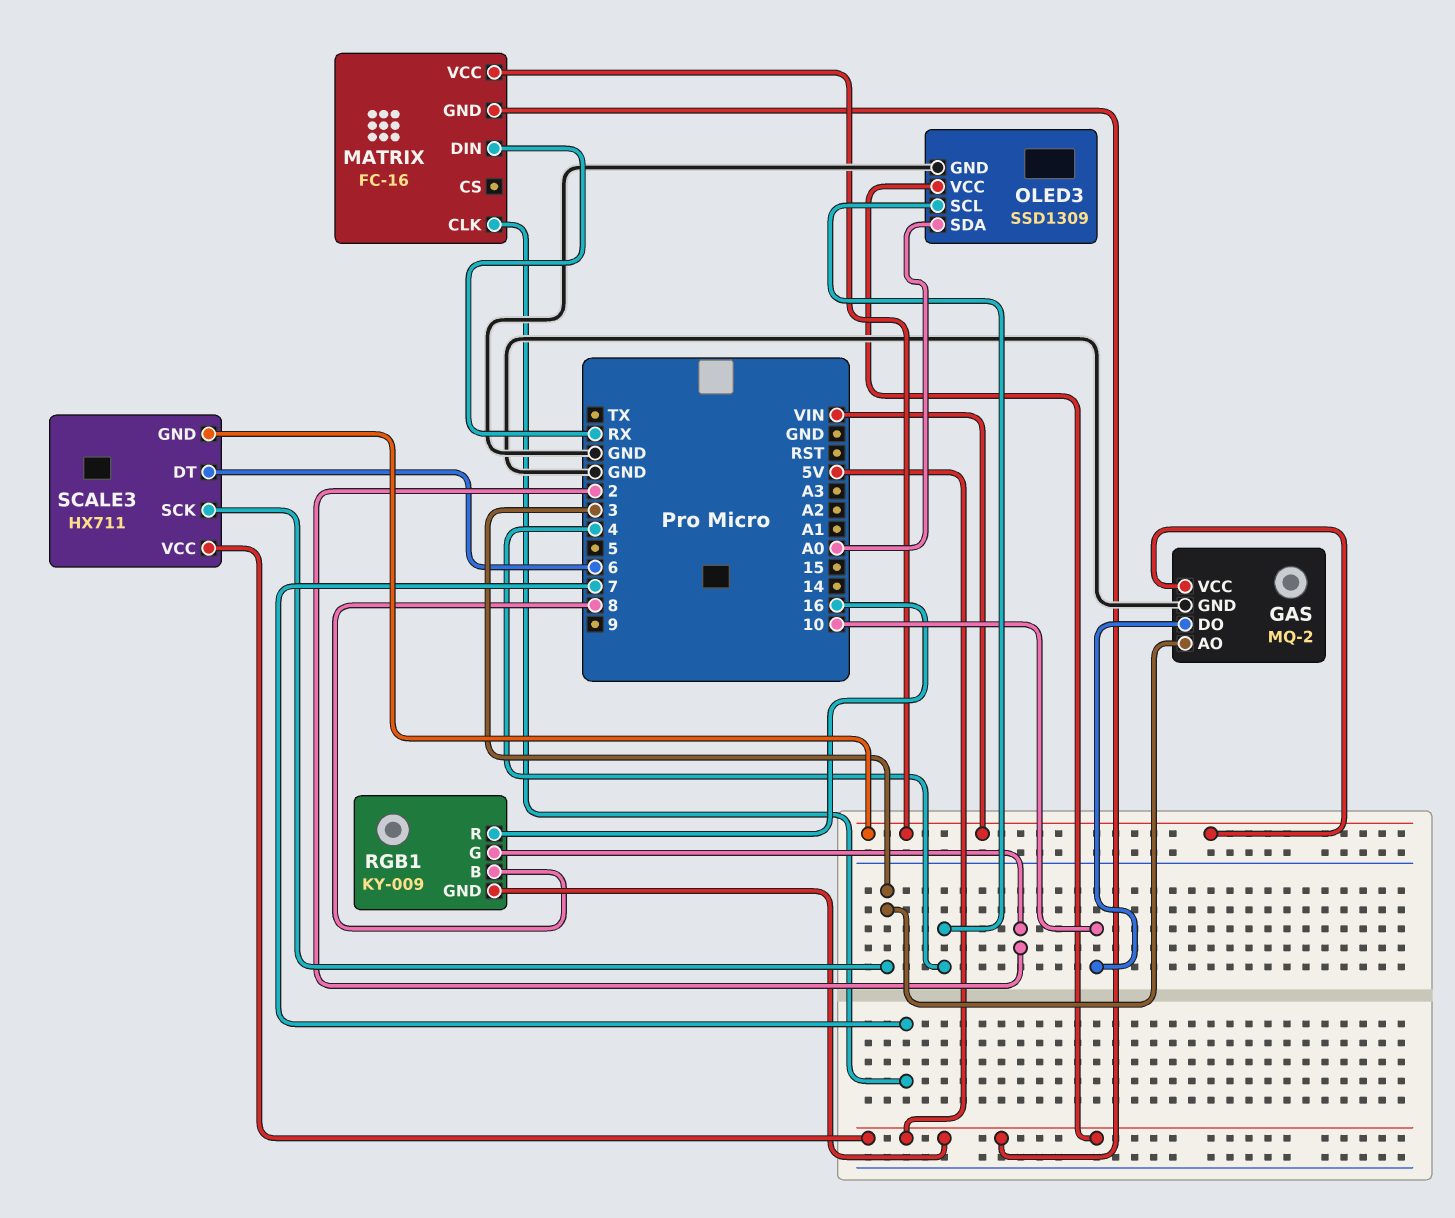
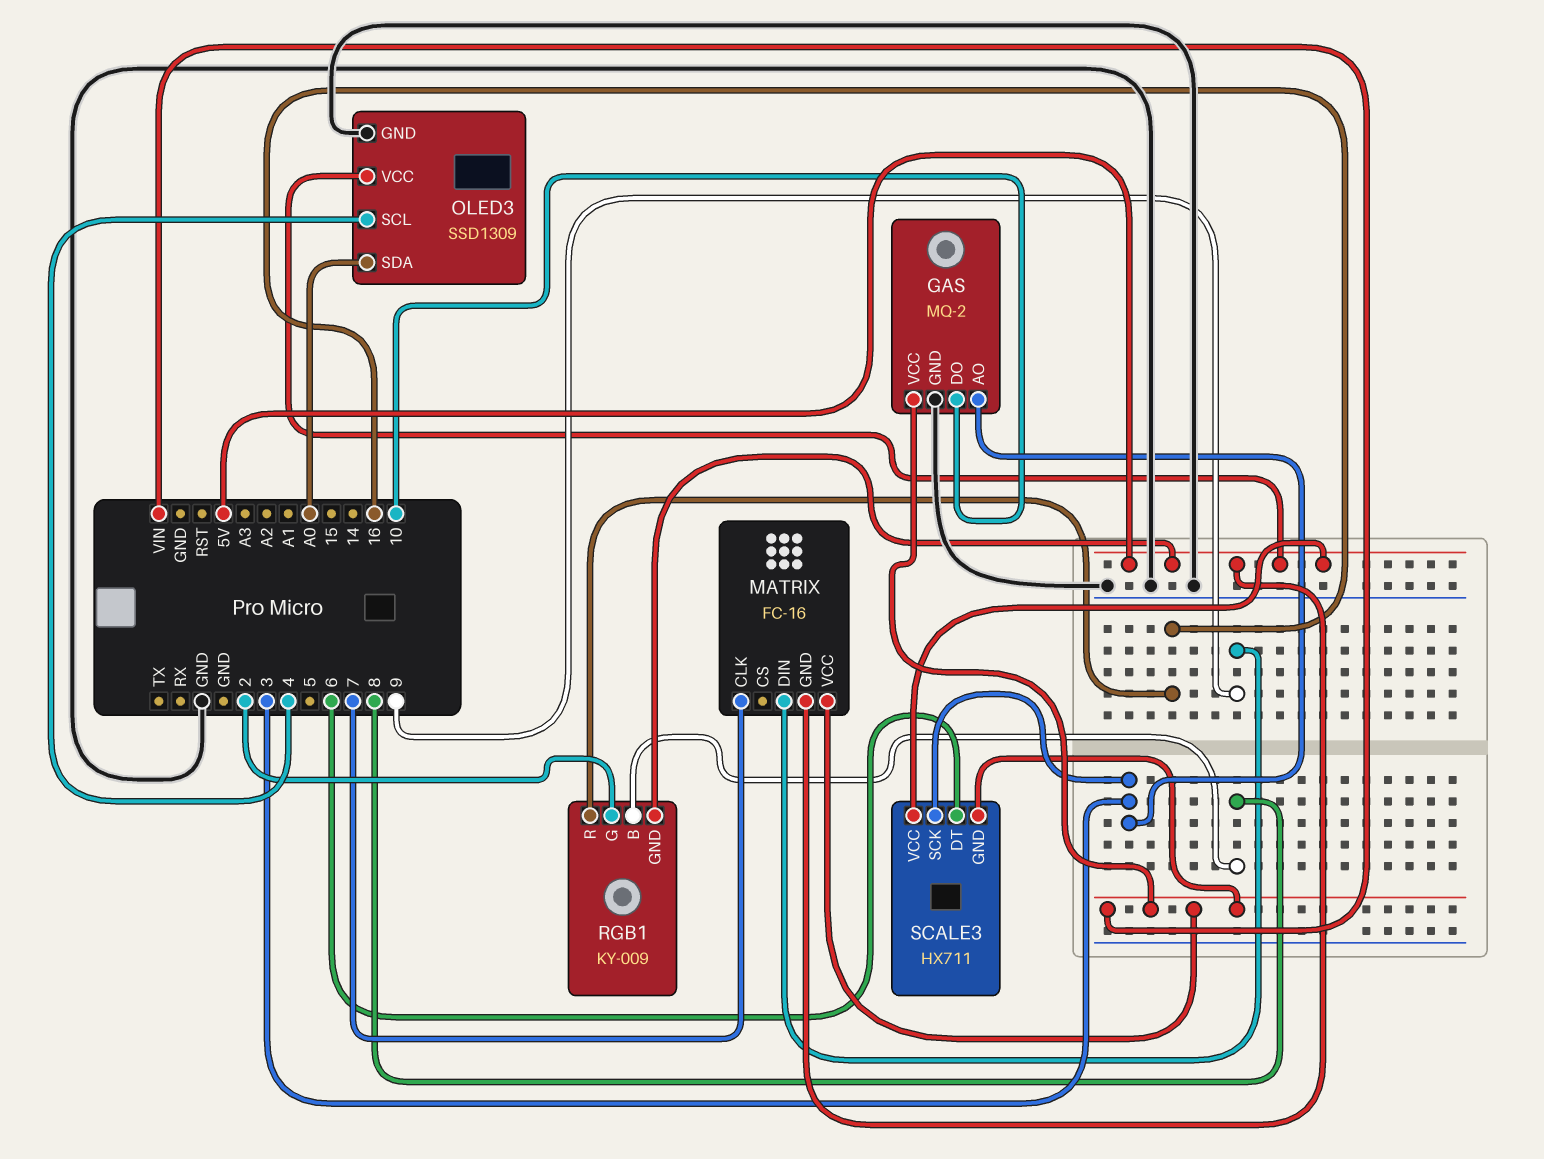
MATRIX pin DIN: RX -> 9

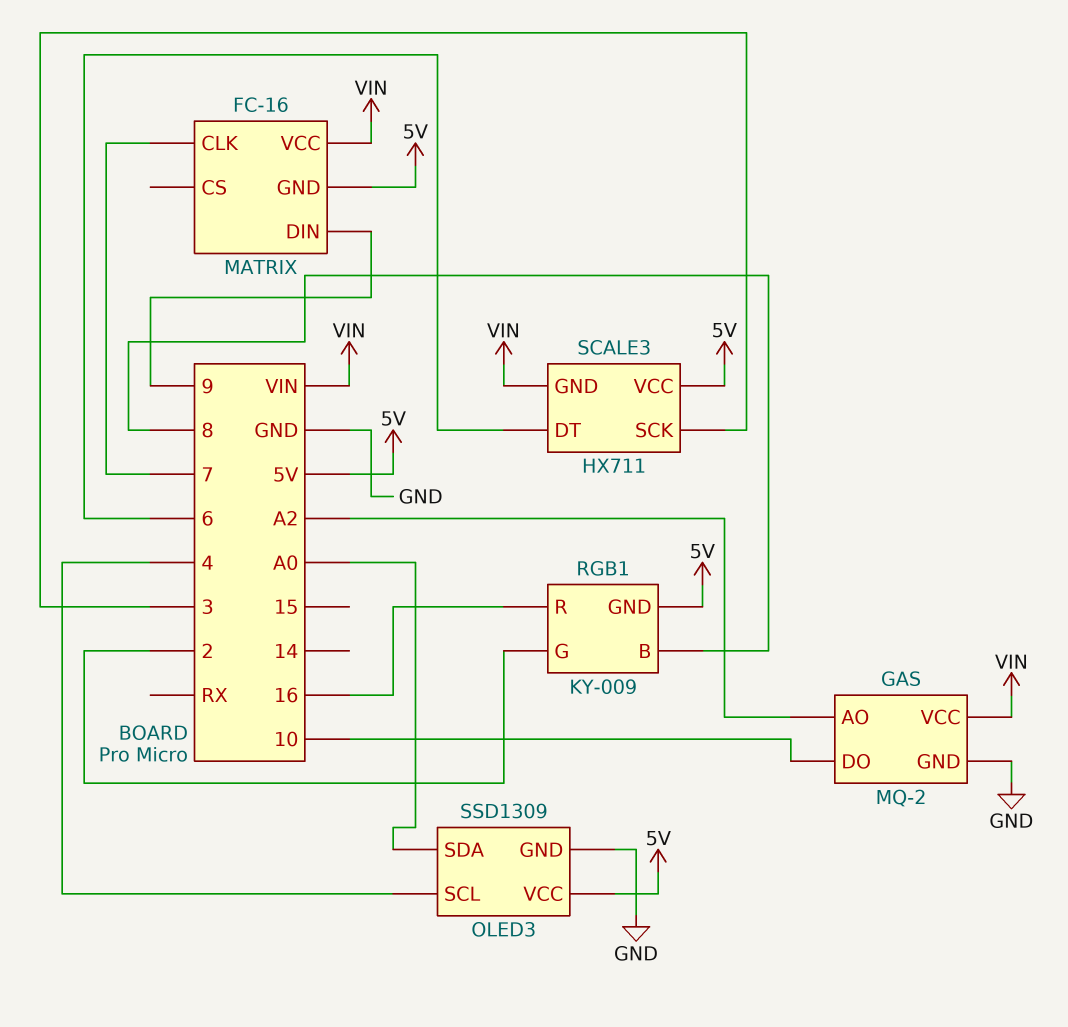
GAS pin AO: 3 -> A2

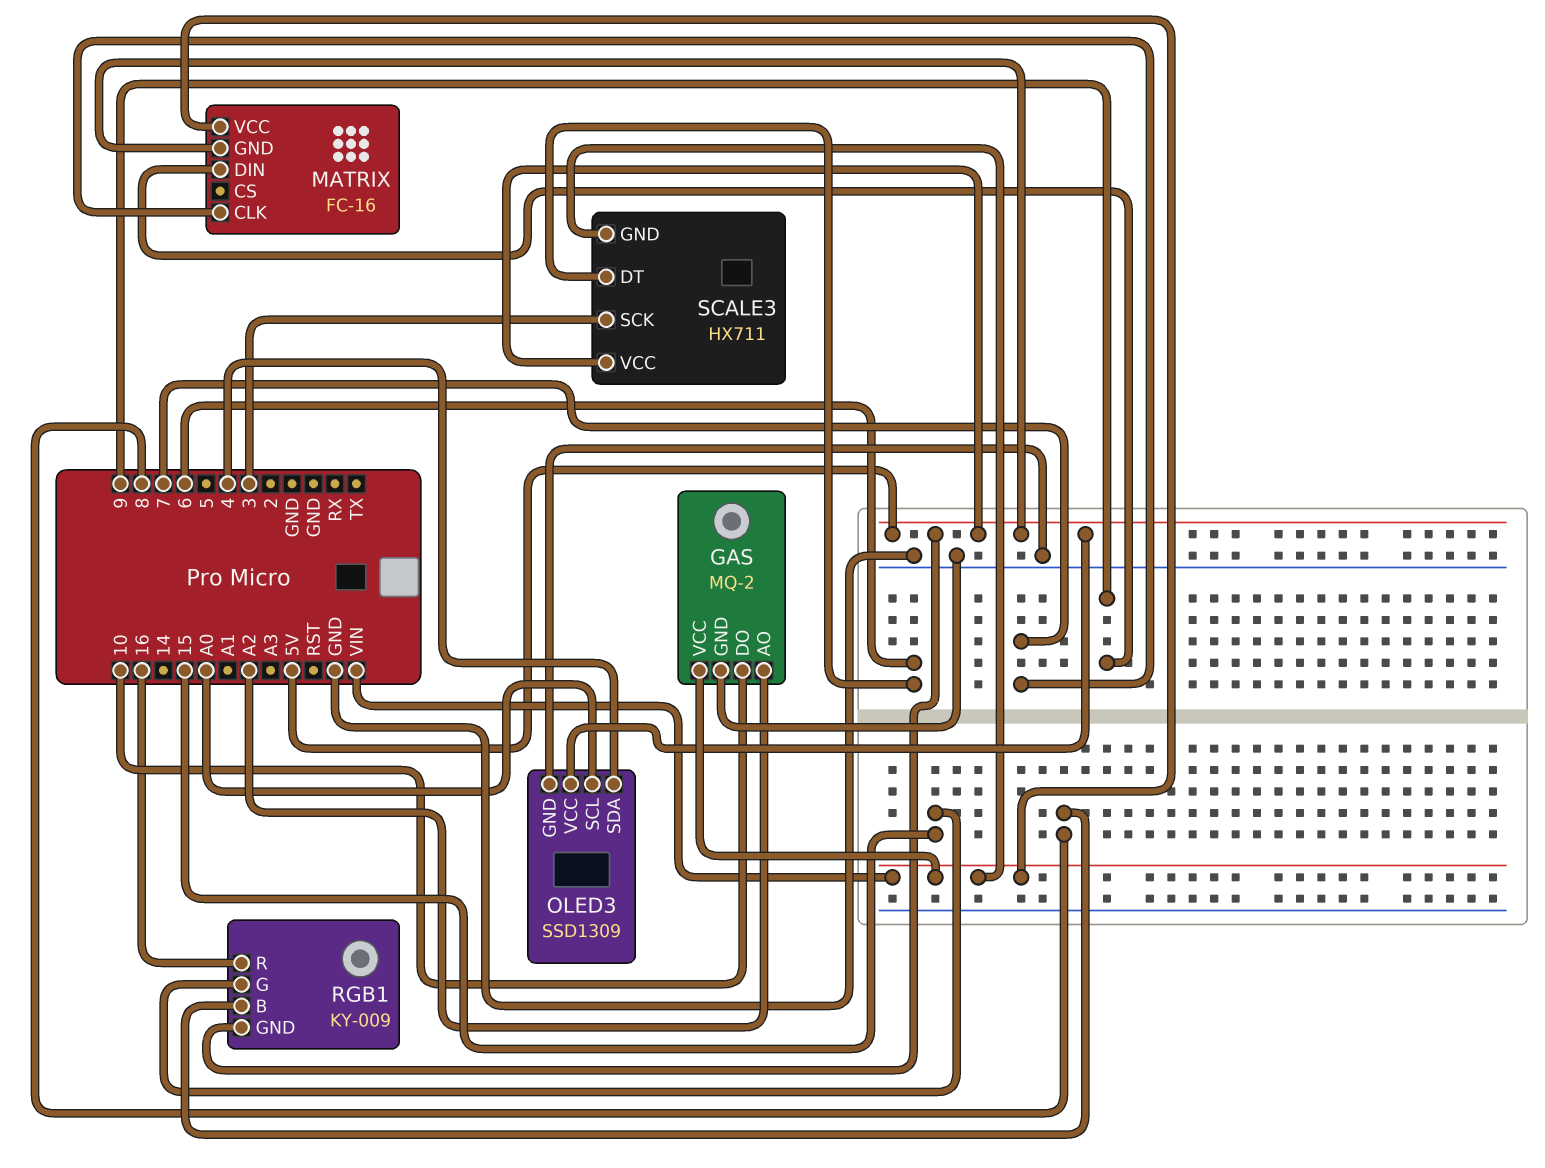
OLED3 pin SCL: 4 -> A0
OLED3 pin SDA: A0 -> 4
RGB1 pin G: 2 -> 15

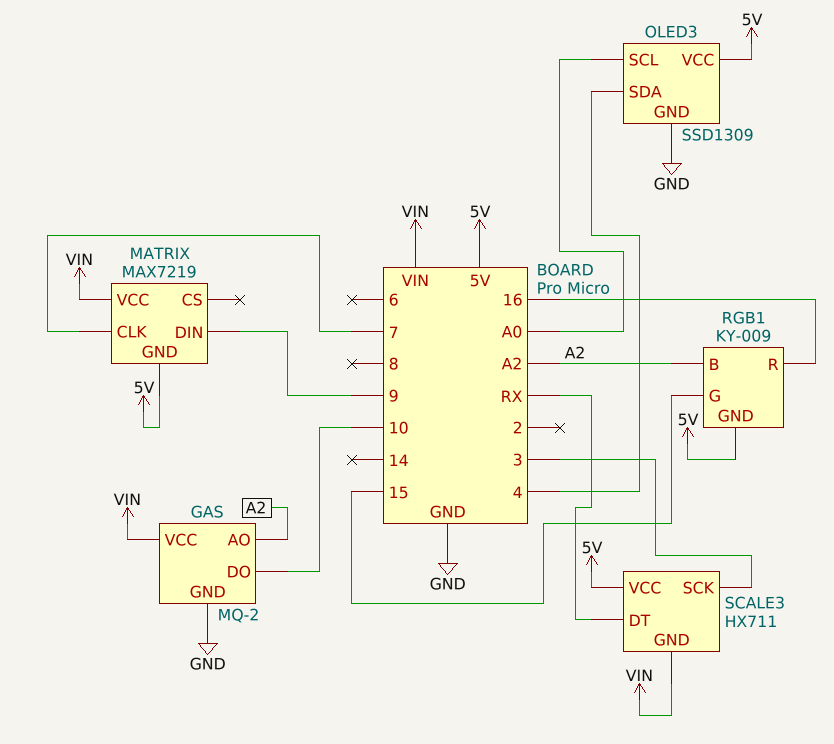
MATRIX: FC-16 -> MAX7219
RGB1 pin B: 8 -> A2
SCALE3 pin DT: 6 -> RX

